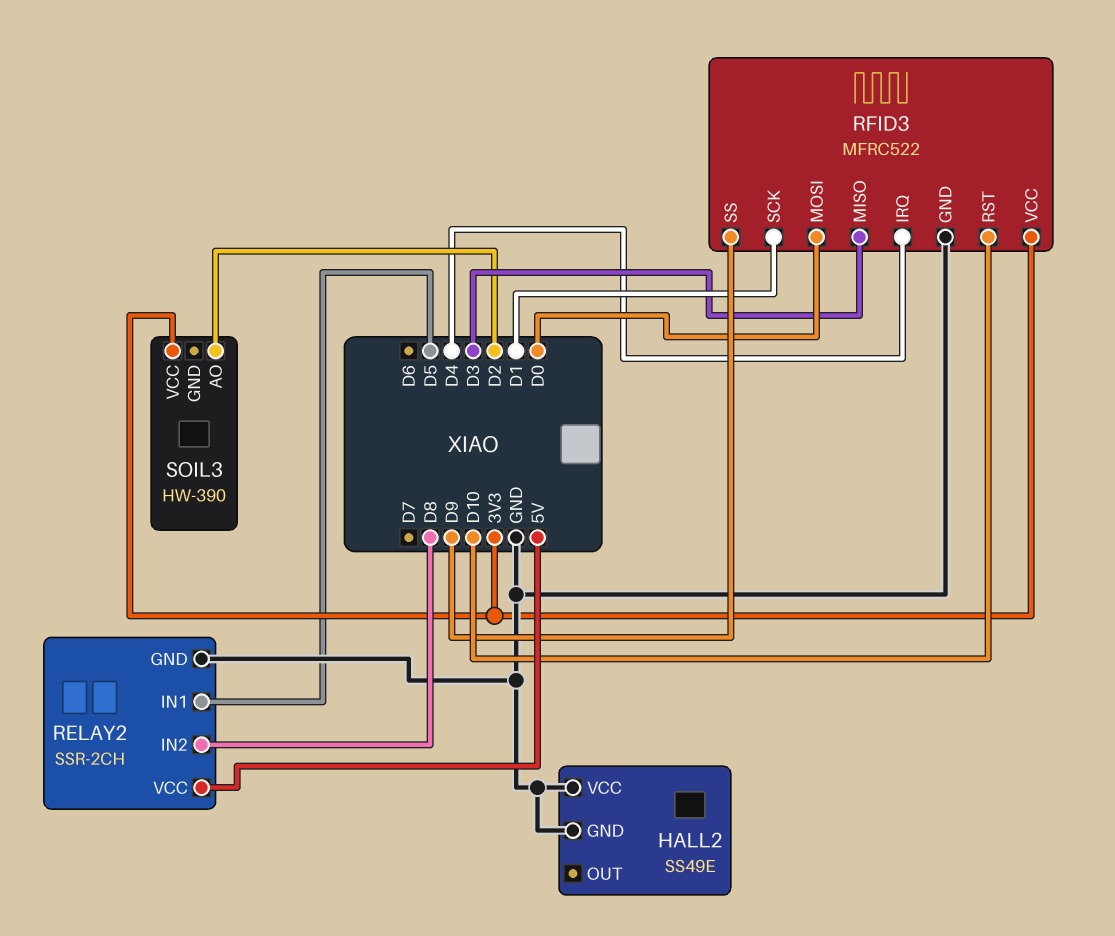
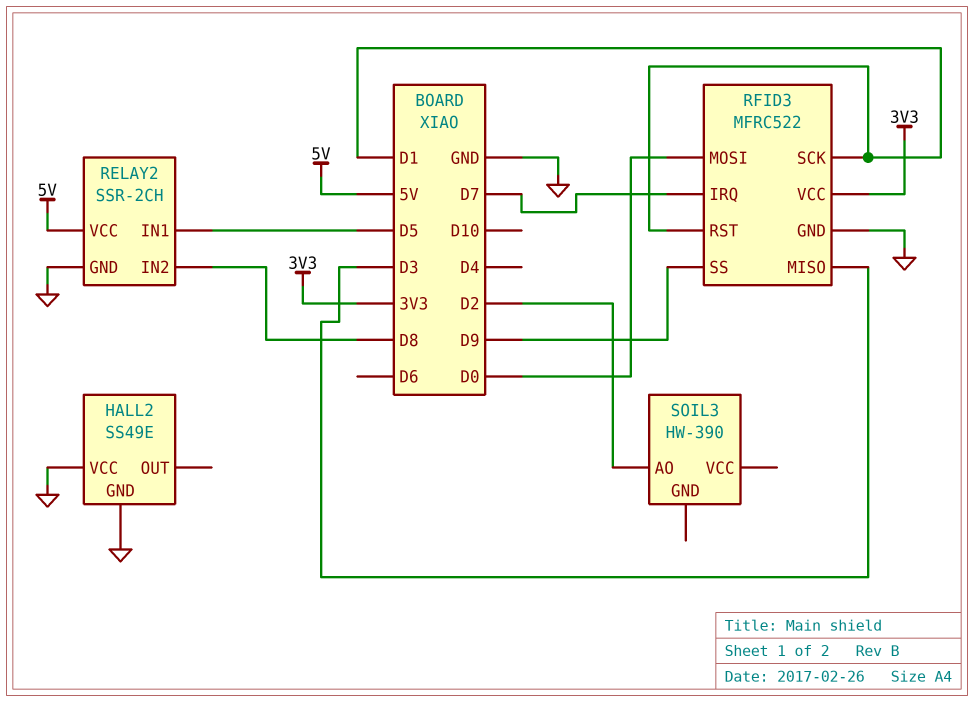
RFID3 pin IRQ: D4 -> D7
RFID3 pin RST: D10 -> D1
SOIL3 pin VCC: 3V3 -> none

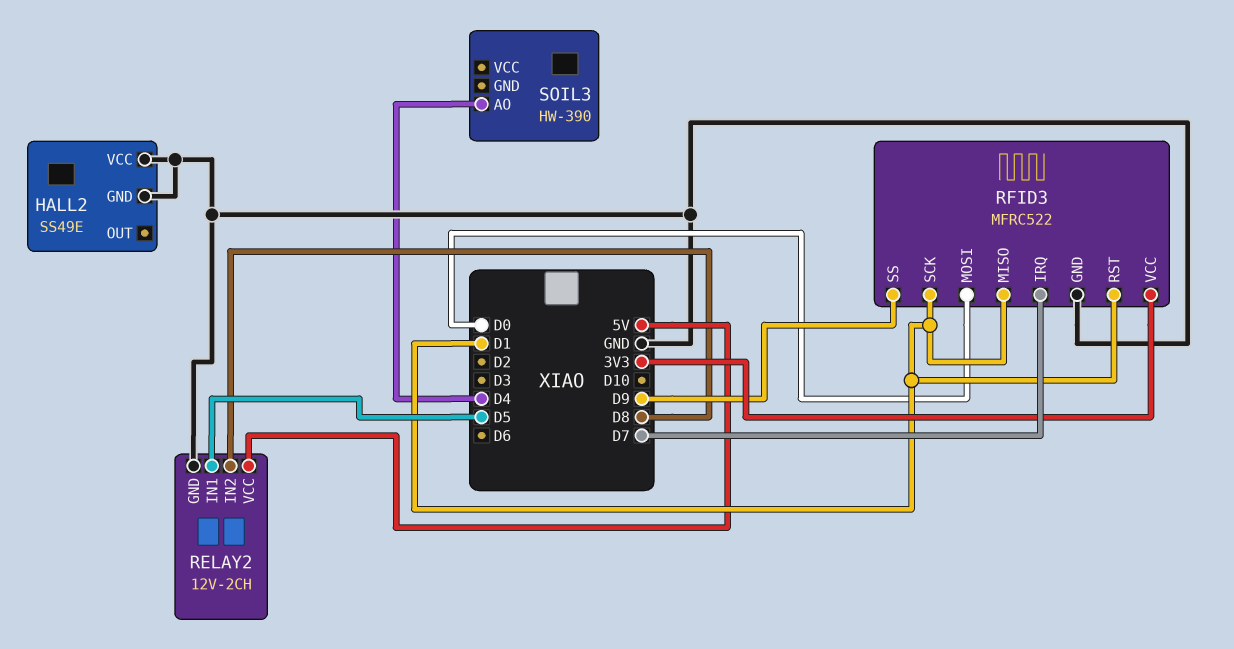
RELAY2: SSR-2CH -> 12V-2CH
RFID3 pin MISO: D3 -> D1
SOIL3 pin AO: D2 -> D4

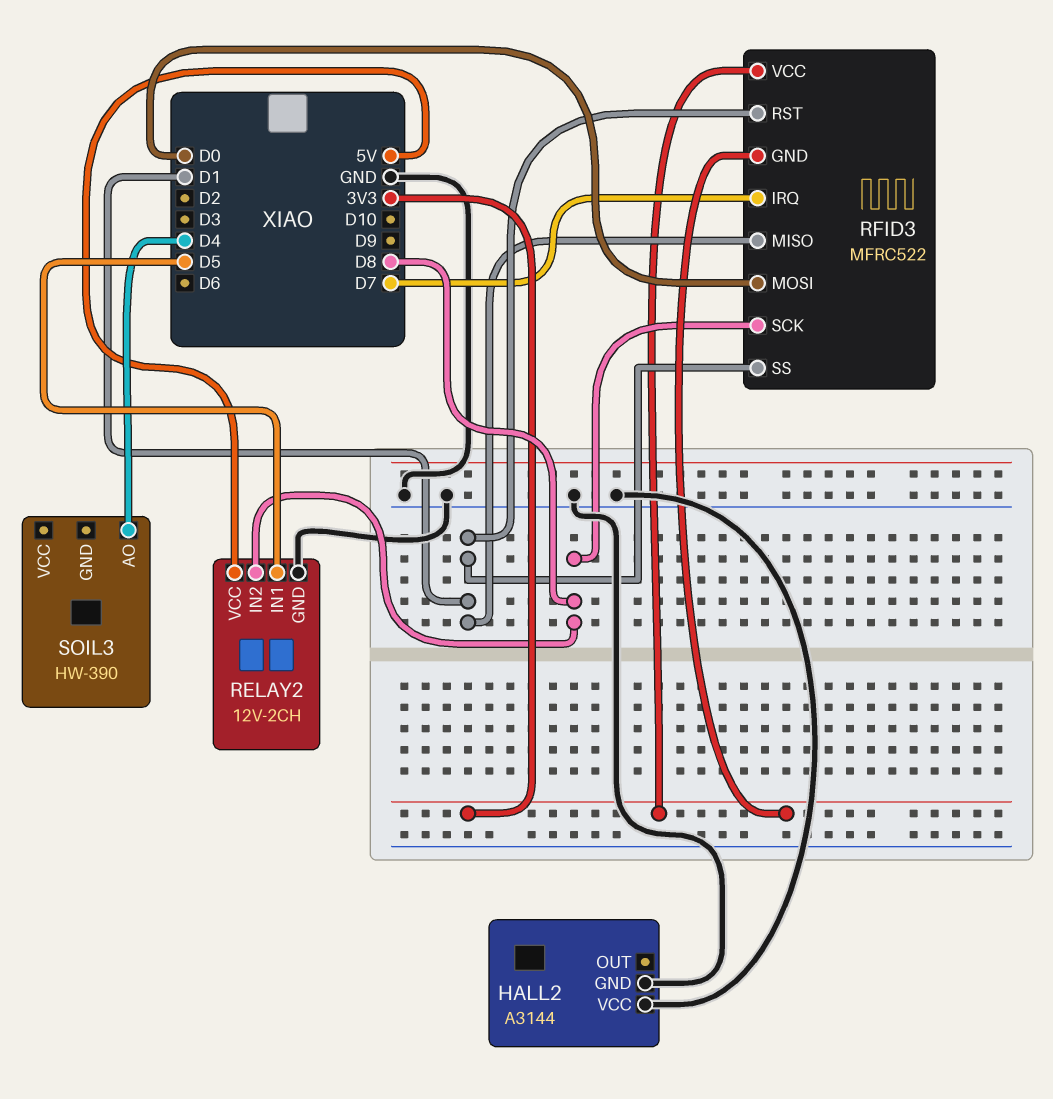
HALL2: SS49E -> A3144
RFID3 pin GND: GND -> 3V3
RFID3 pin SCK: D1 -> D8
RFID3 pin SS: D9 -> D1

